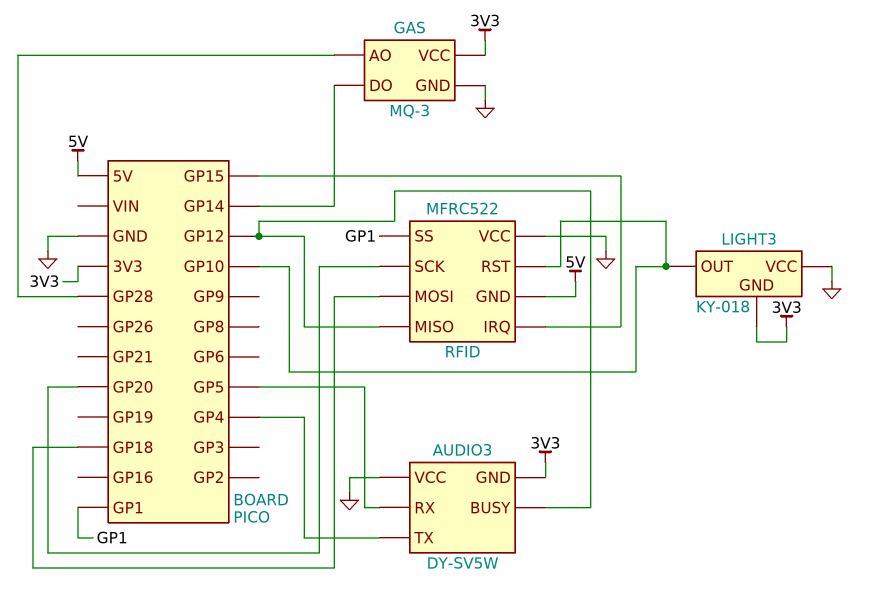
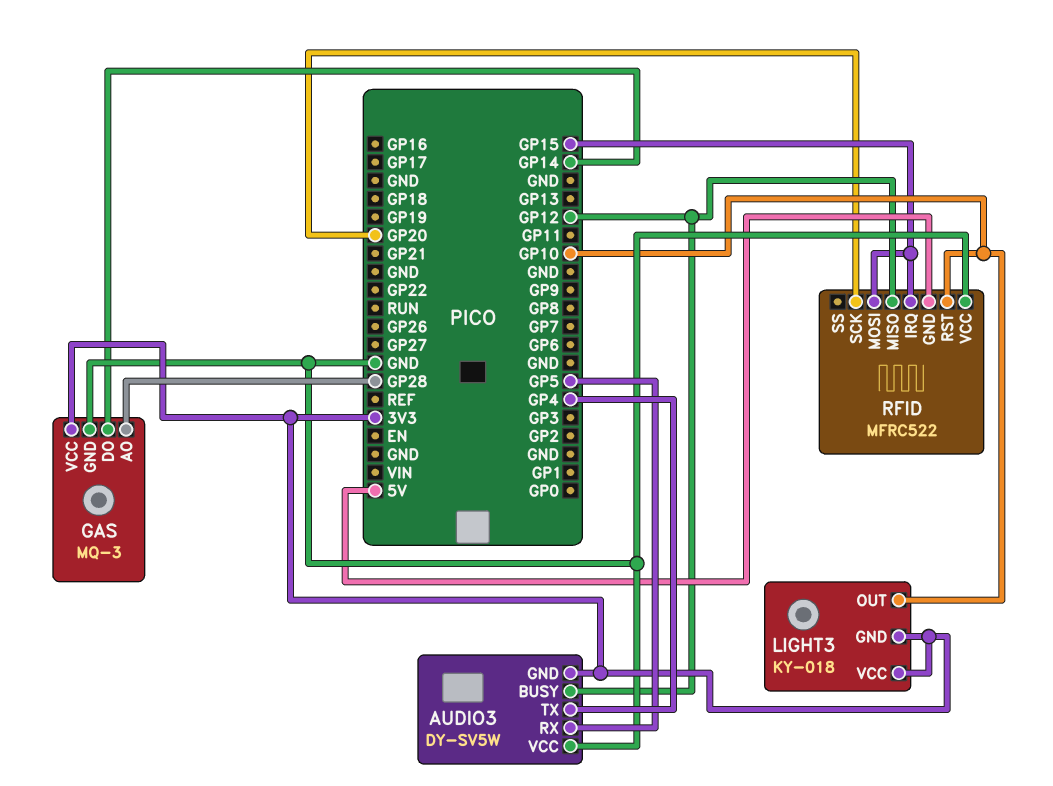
LIGHT3 pin VCC: GND -> 3V3
RFID pin MOSI: GP18 -> GP15
RFID pin SS: GP1 -> none

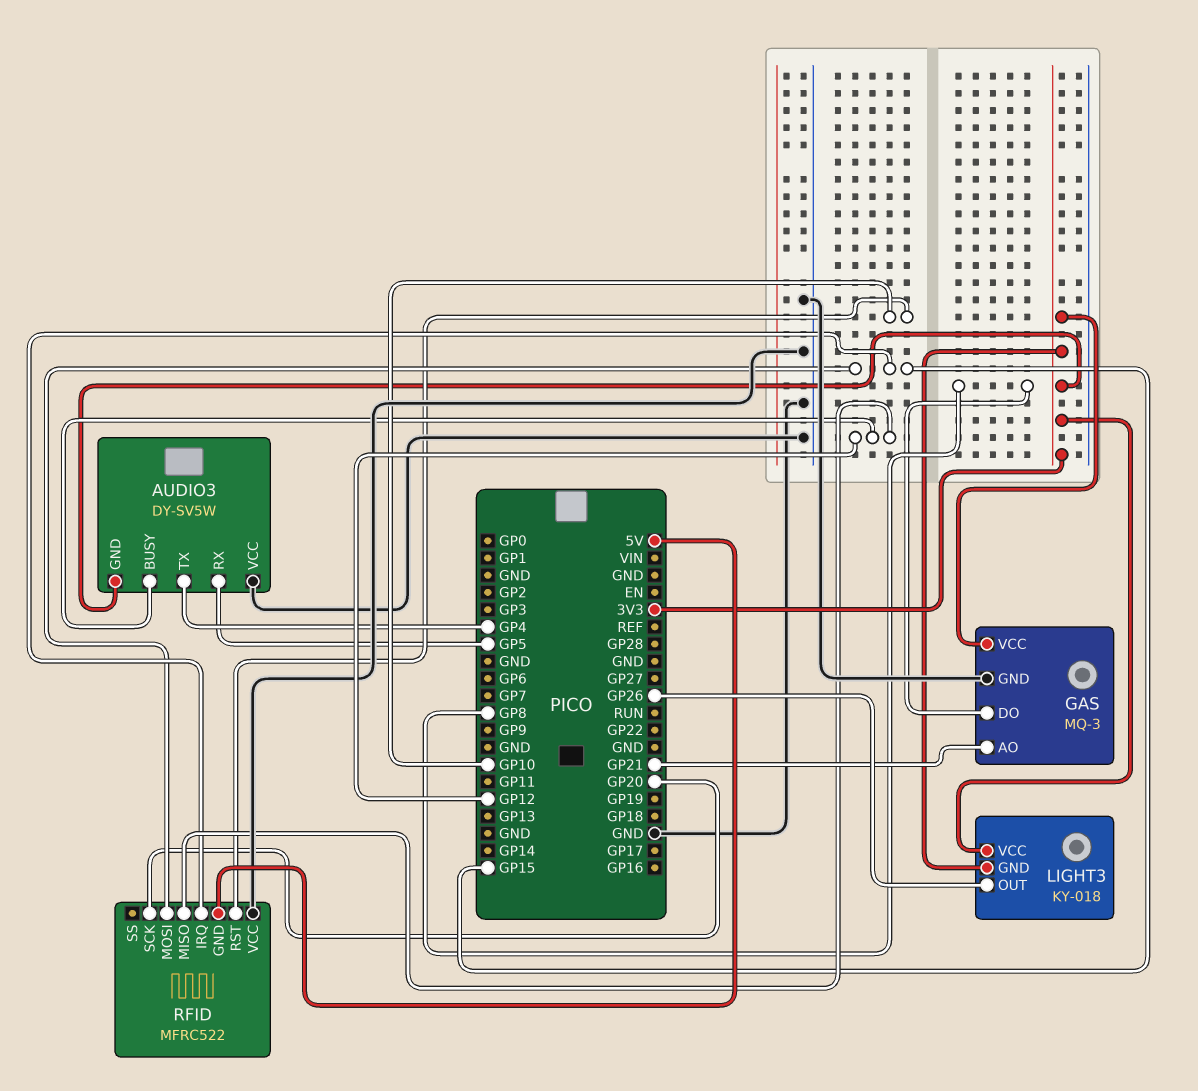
GAS pin AO: GP28 -> GP21
GAS pin DO: GP14 -> GP8
LIGHT3 pin OUT: GP10 -> GP26

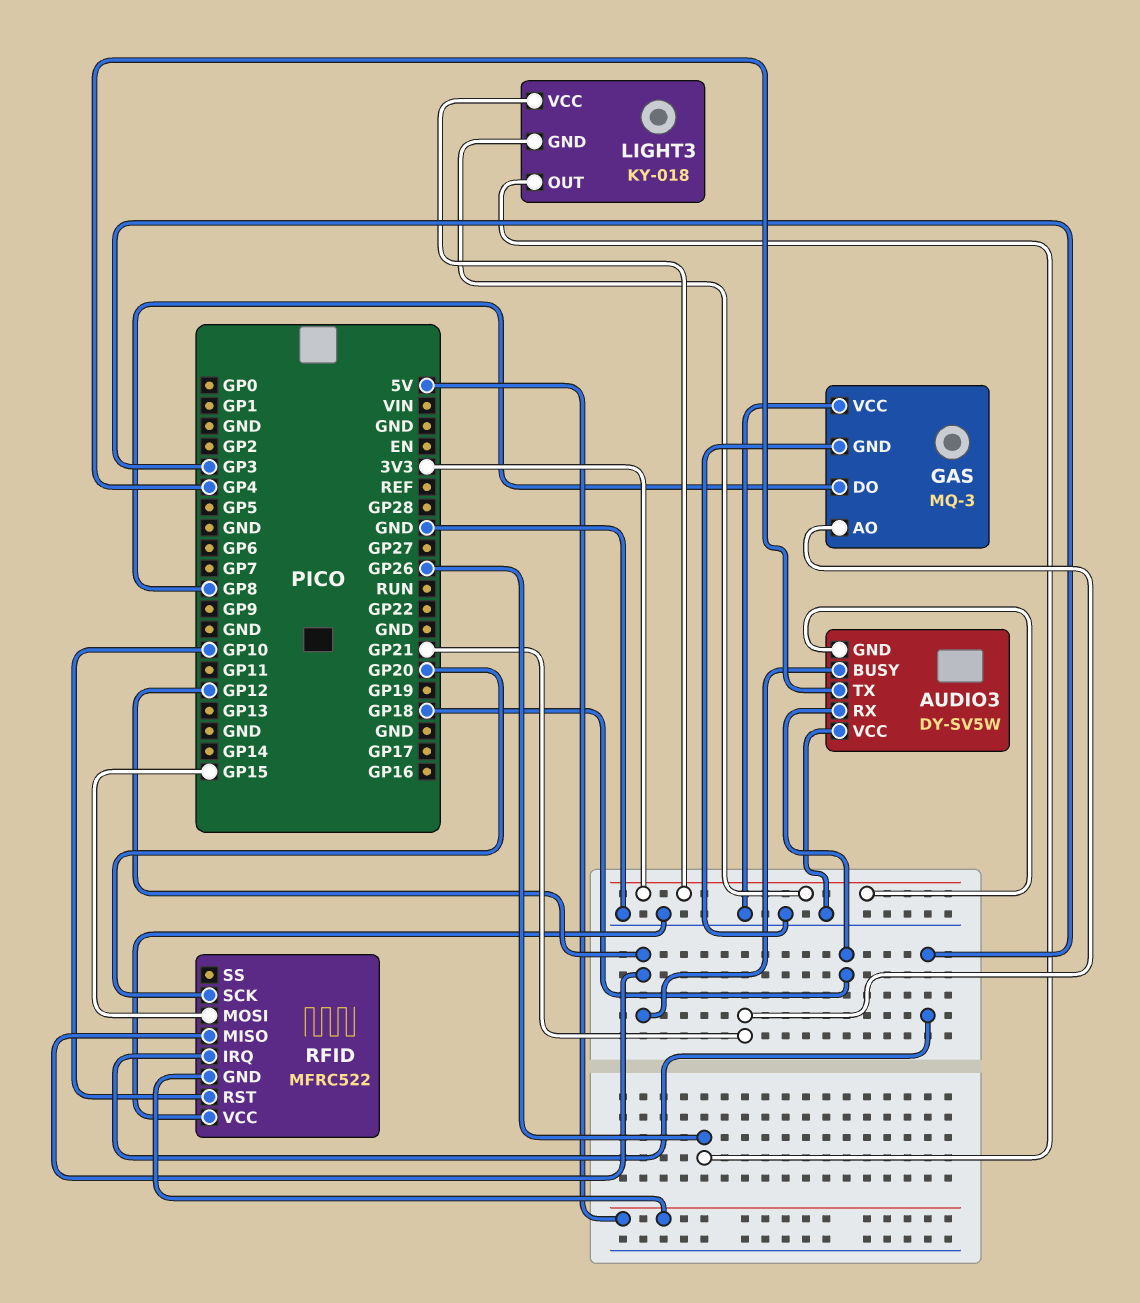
AUDIO3 pin RX: GP5 -> GP18
GAS pin VCC: 3V3 -> GND
RFID pin IRQ: GP15 -> GP3

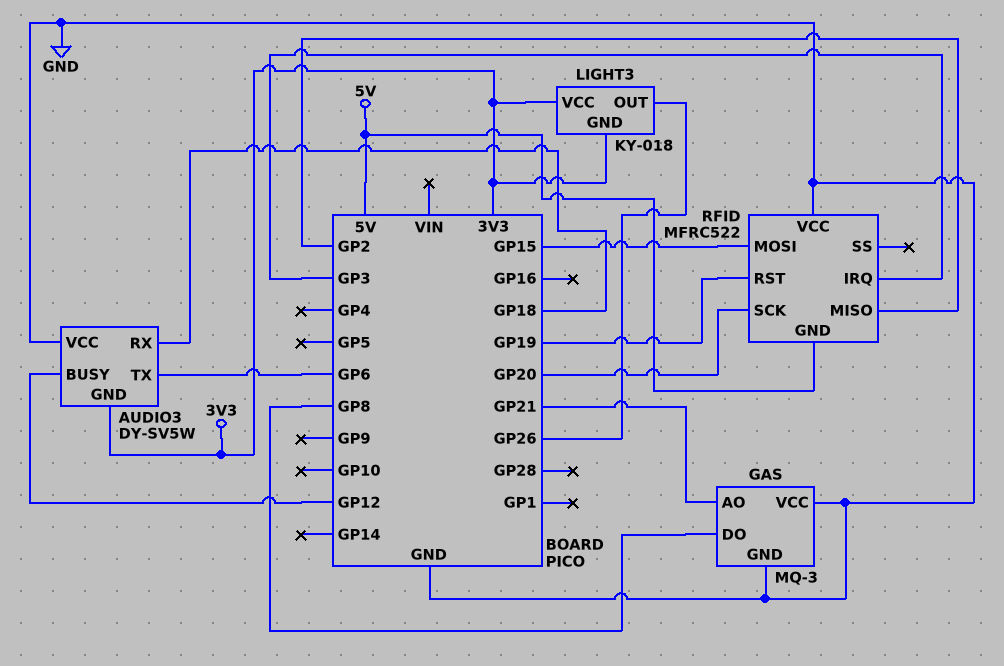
AUDIO3 pin TX: GP4 -> GP6
RFID pin MISO: GP12 -> GP2
RFID pin RST: GP10 -> GP19

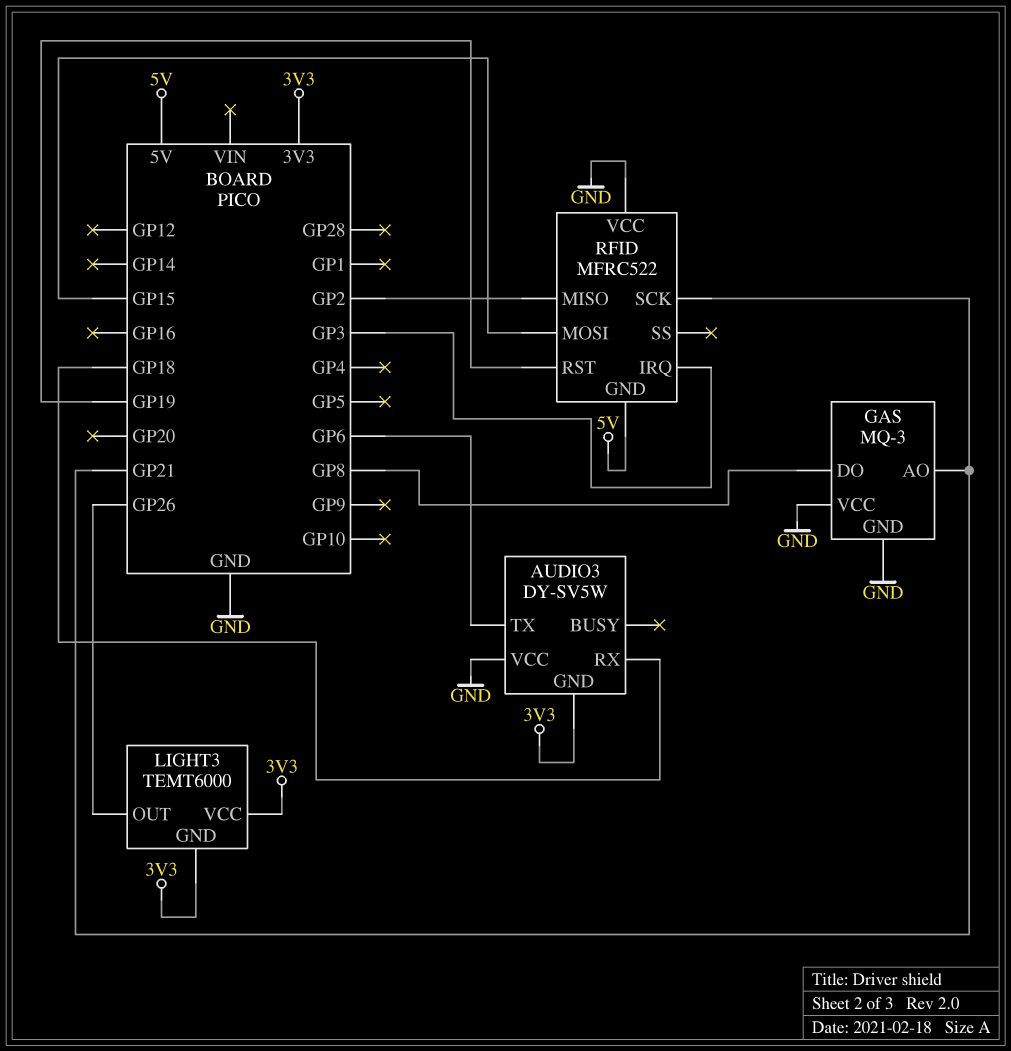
AUDIO3 pin BUSY: GP12 -> none
LIGHT3: KY-018 -> TEMT6000
RFID pin SCK: GP20 -> GP21

